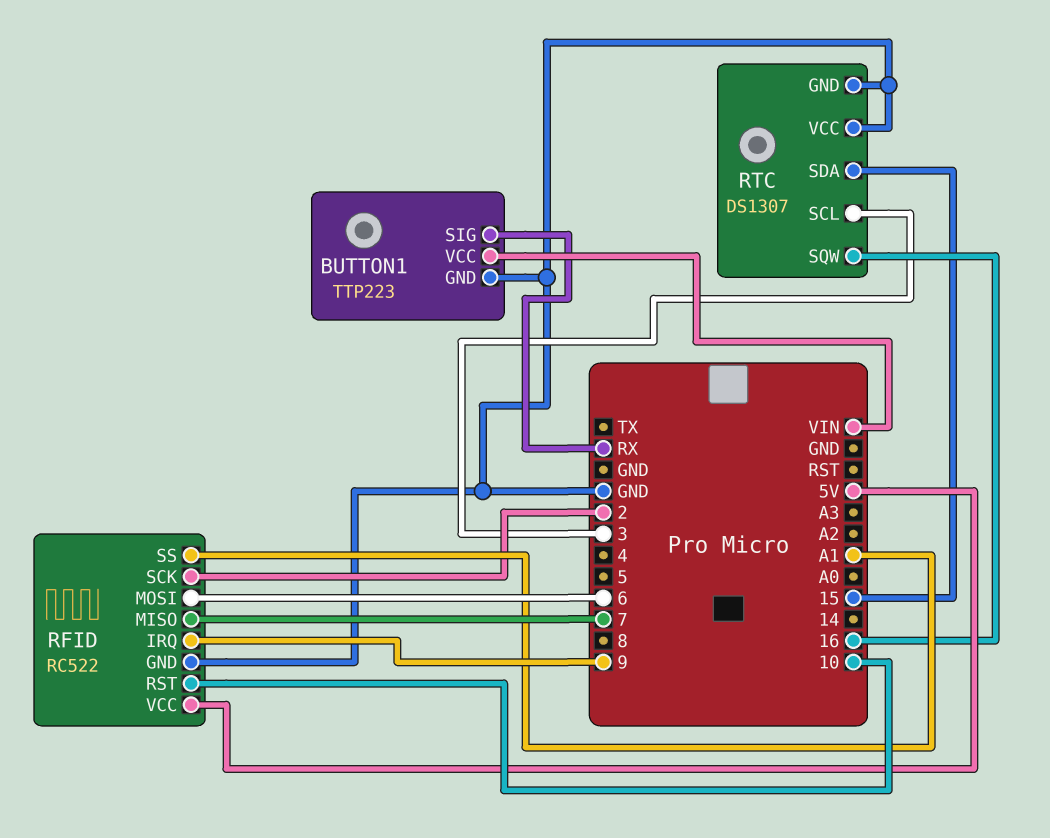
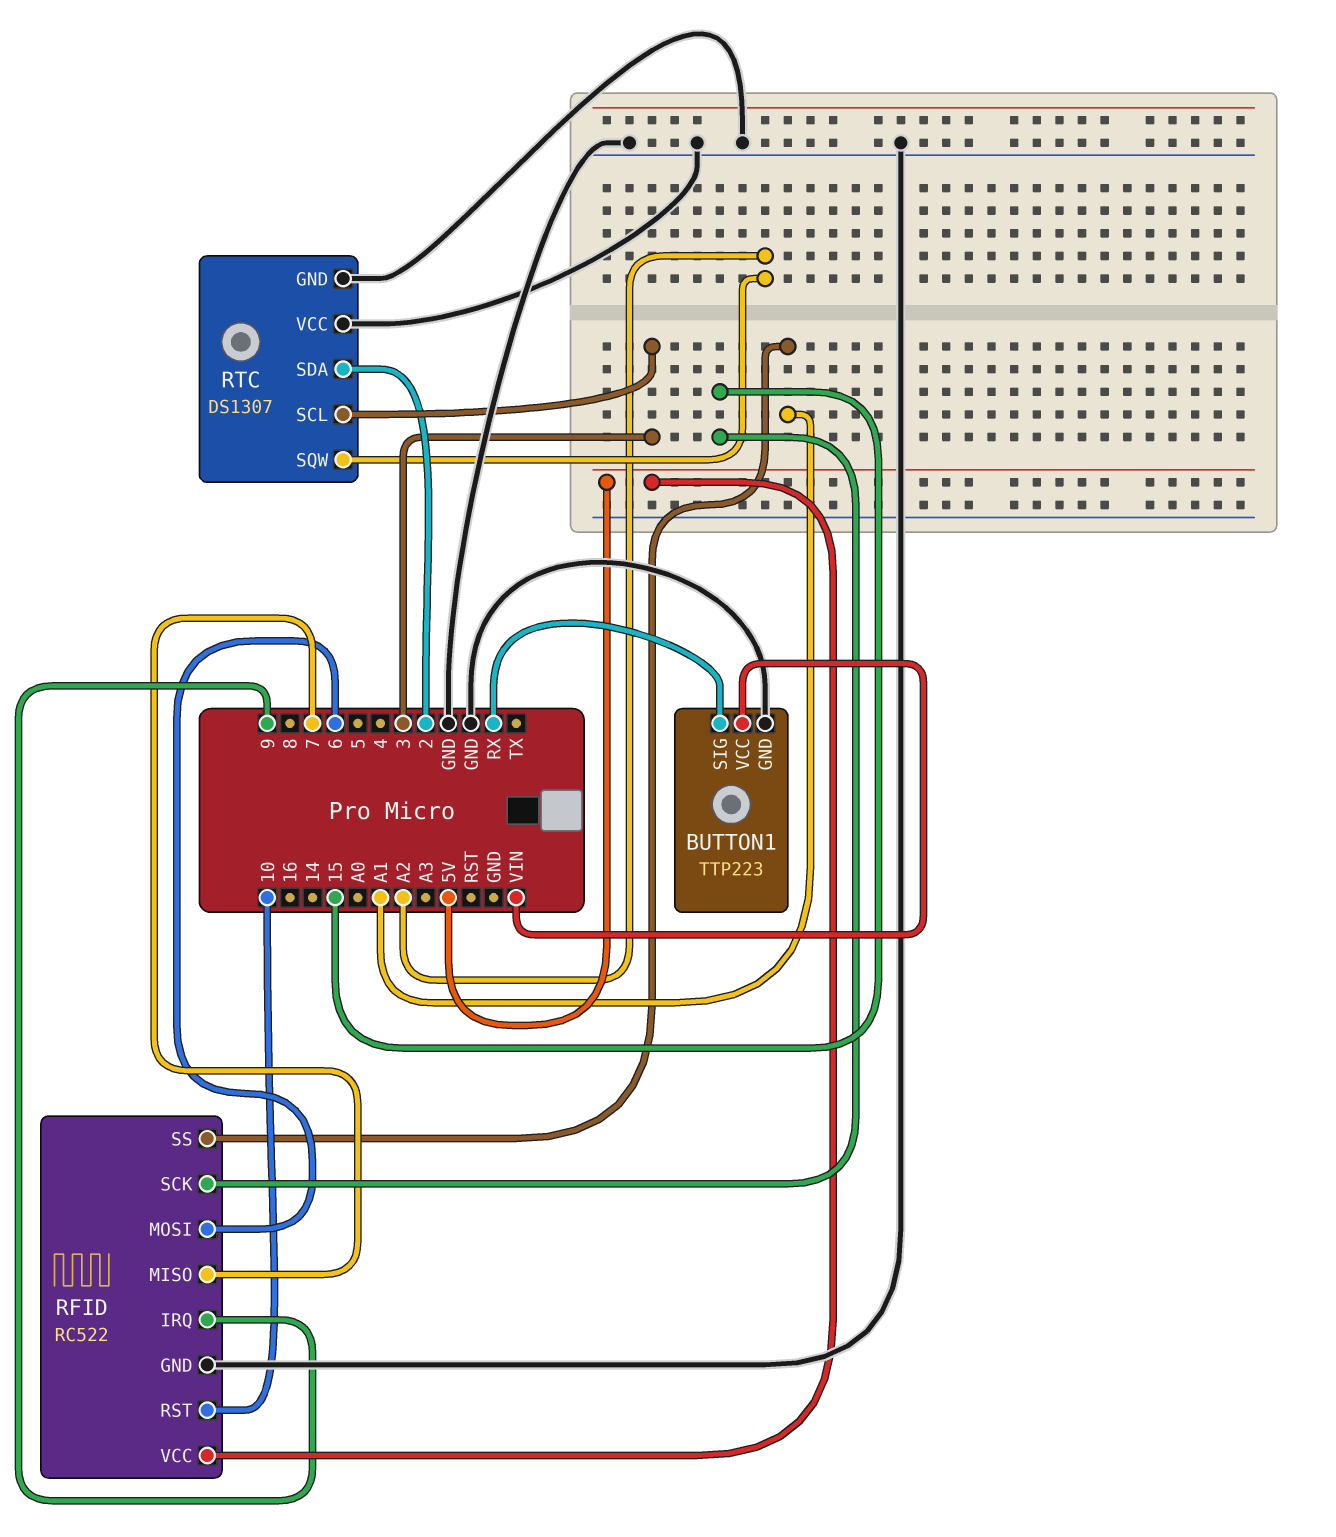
RFID pin SCK: 2 -> 15
RTC pin SDA: 15 -> 2
RTC pin SQW: 16 -> A2

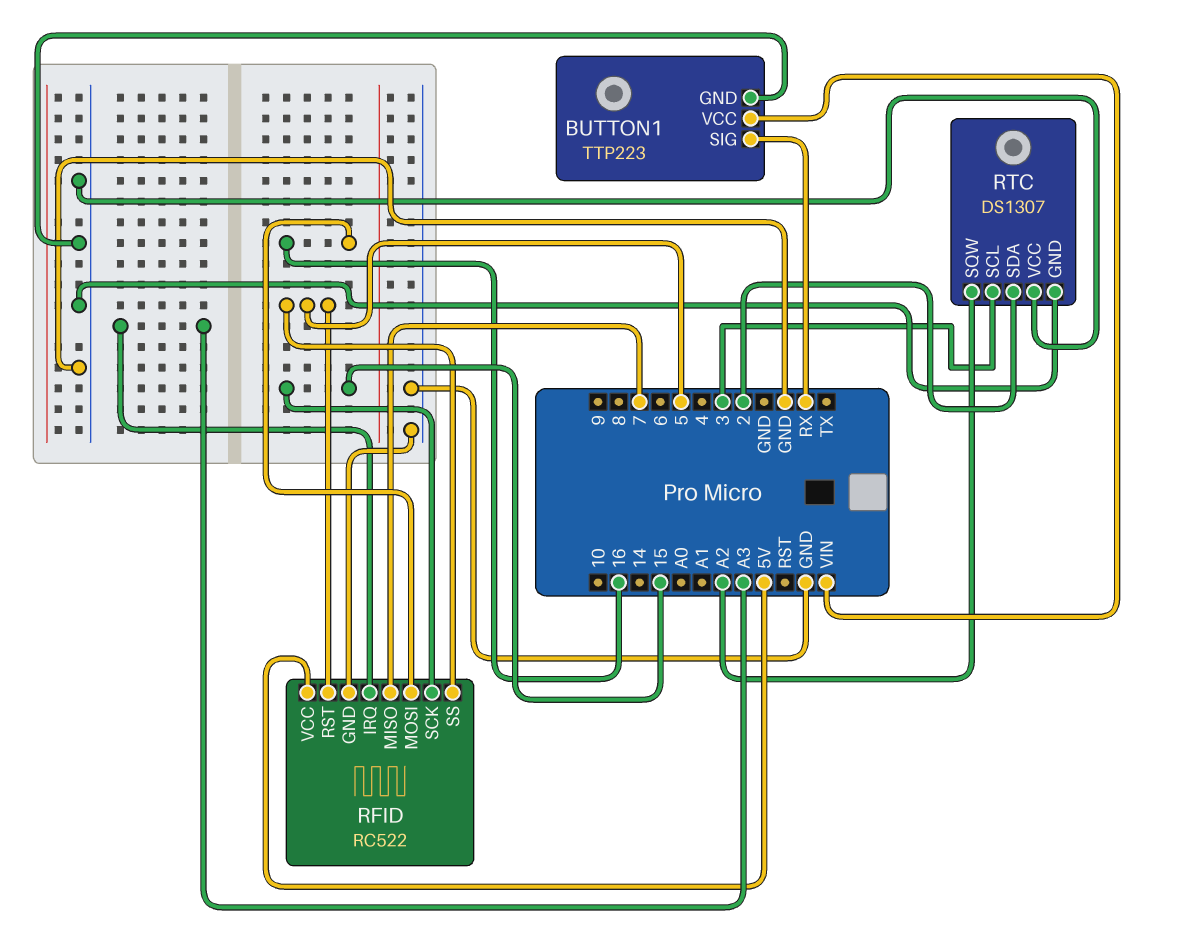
RFID pin IRQ: 9 -> A3
RFID pin MOSI: 6 -> 16
RFID pin RST: 10 -> 5
RFID pin SS: A1 -> 5

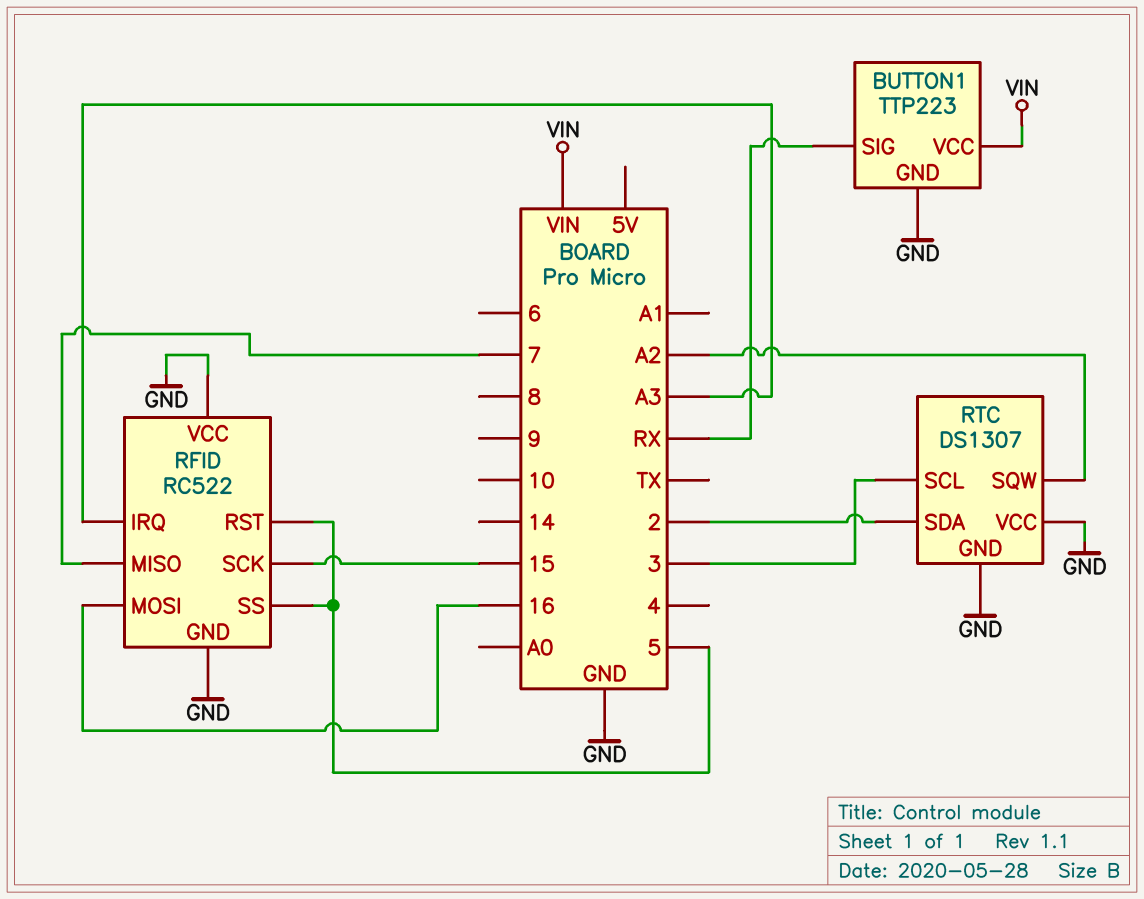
RFID pin VCC: 5V -> GND

